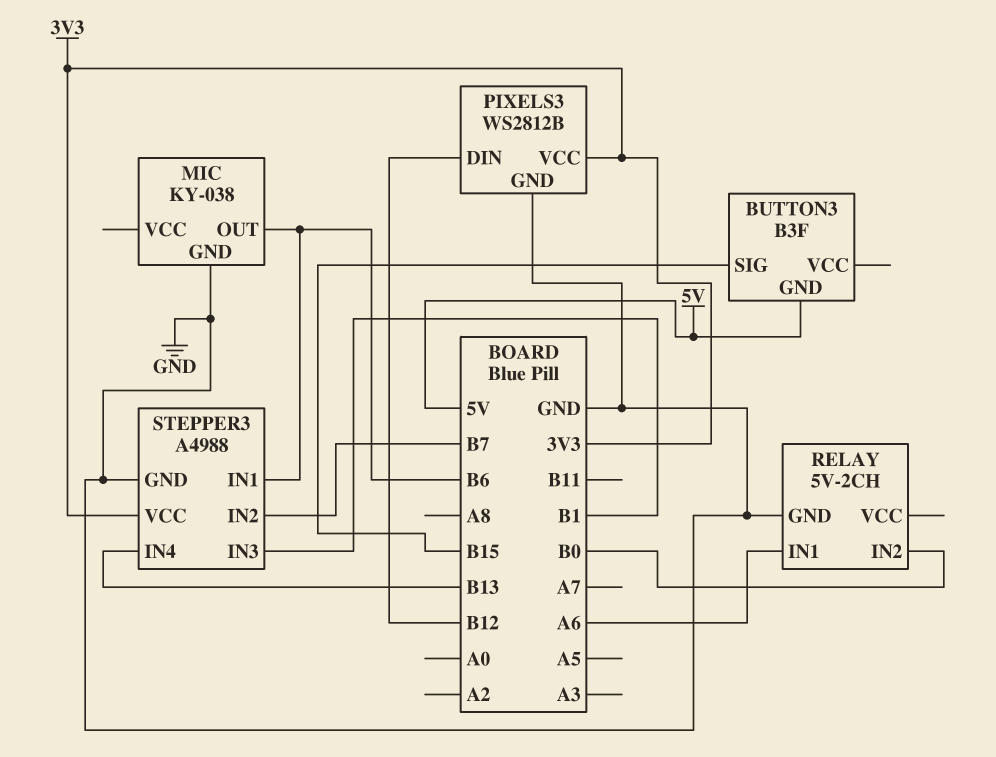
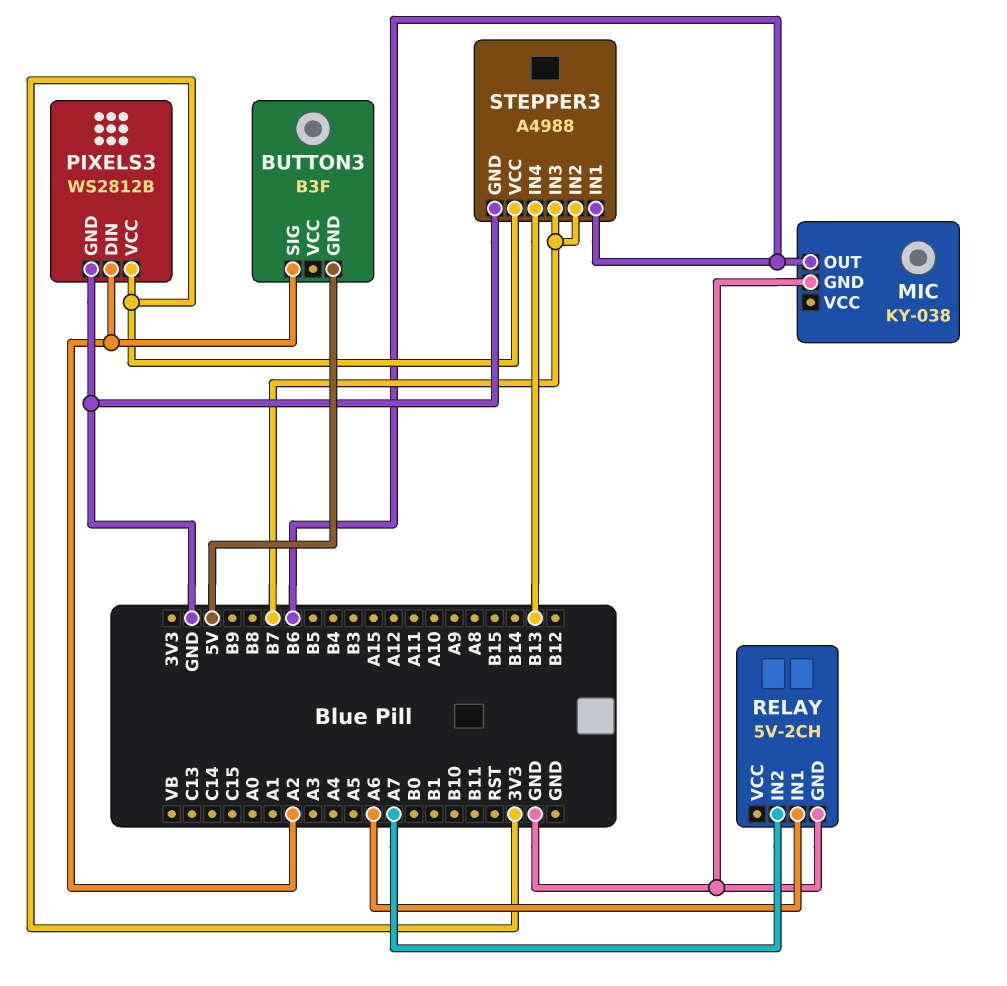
BUTTON3 pin SIG: B15 -> A2
PIXELS3 pin DIN: B12 -> A2
RELAY pin IN2: B0 -> A7
STEPPER3 pin IN3: B1 -> B7

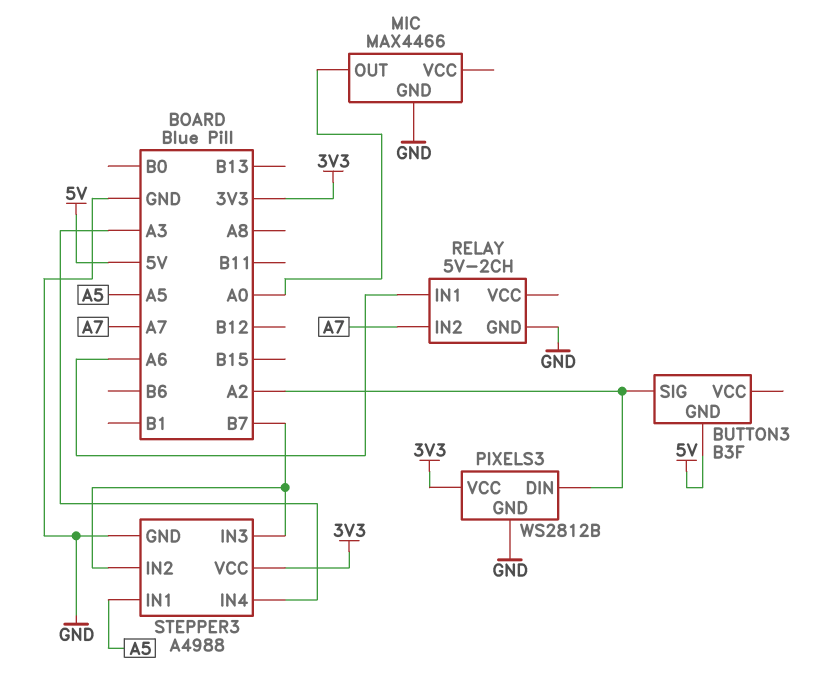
MIC: KY-038 -> MAX4466
MIC pin OUT: B6 -> A0
STEPPER3 pin IN1: B6 -> A5
STEPPER3 pin IN4: B13 -> A3

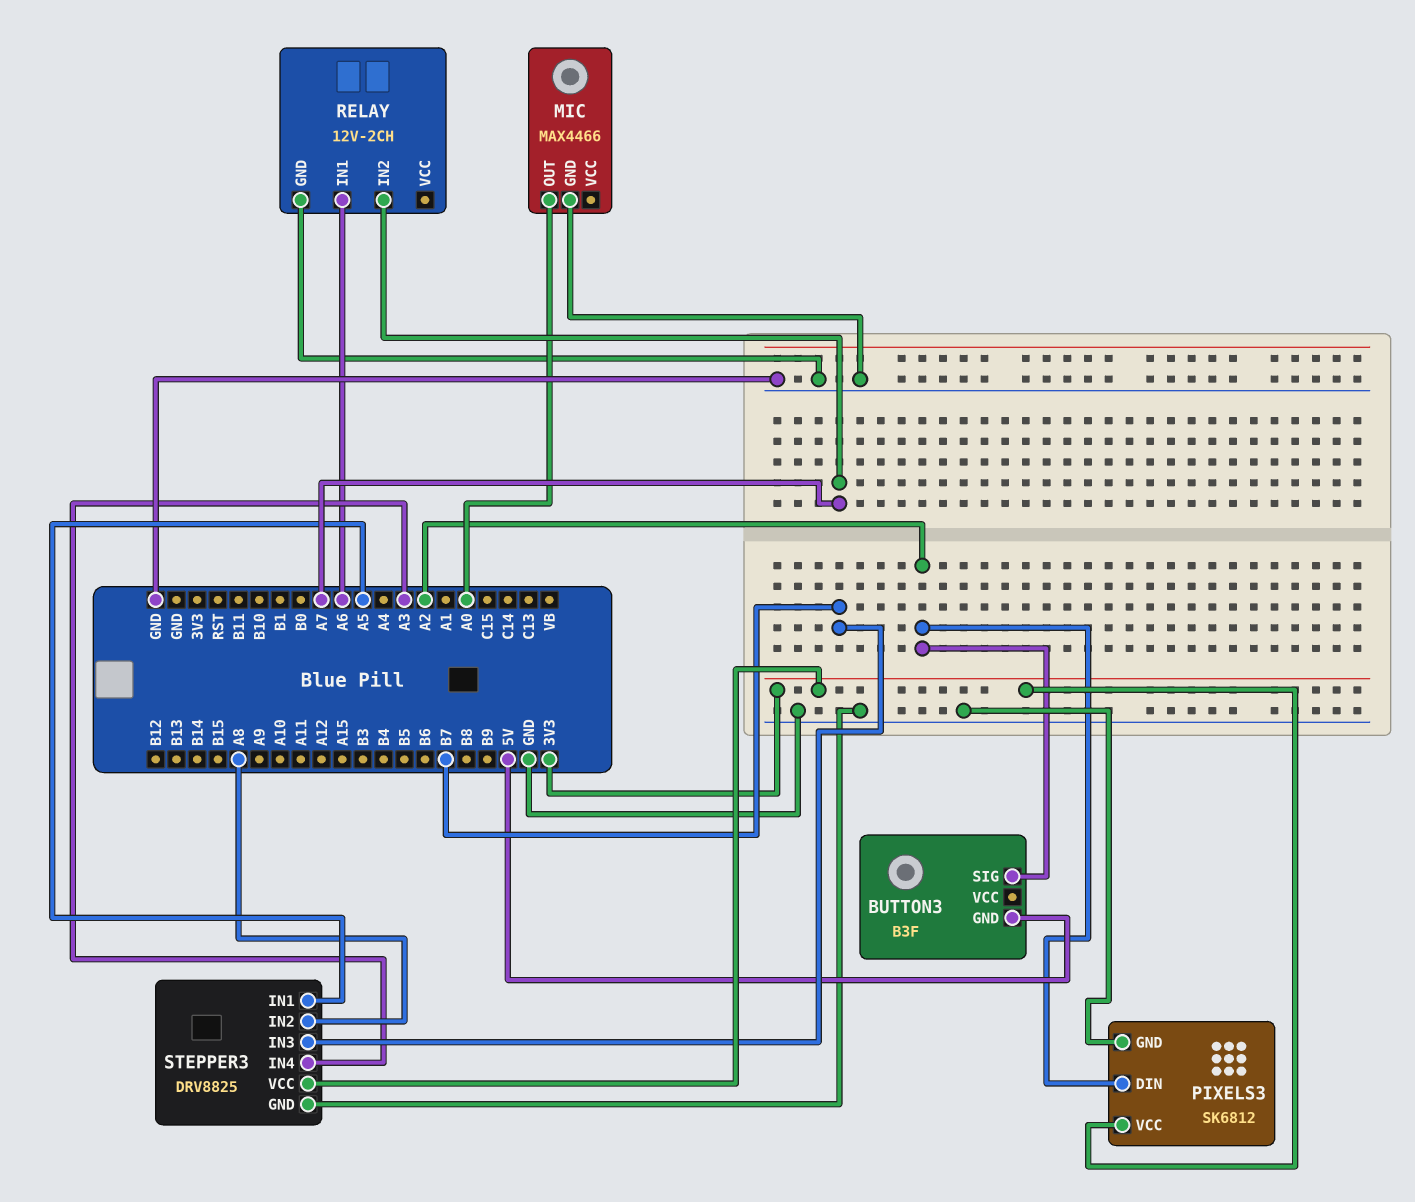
PIXELS3: WS2812B -> SK6812
RELAY: 5V-2CH -> 12V-2CH
STEPPER3: A4988 -> DRV8825
STEPPER3 pin IN2: B7 -> A8

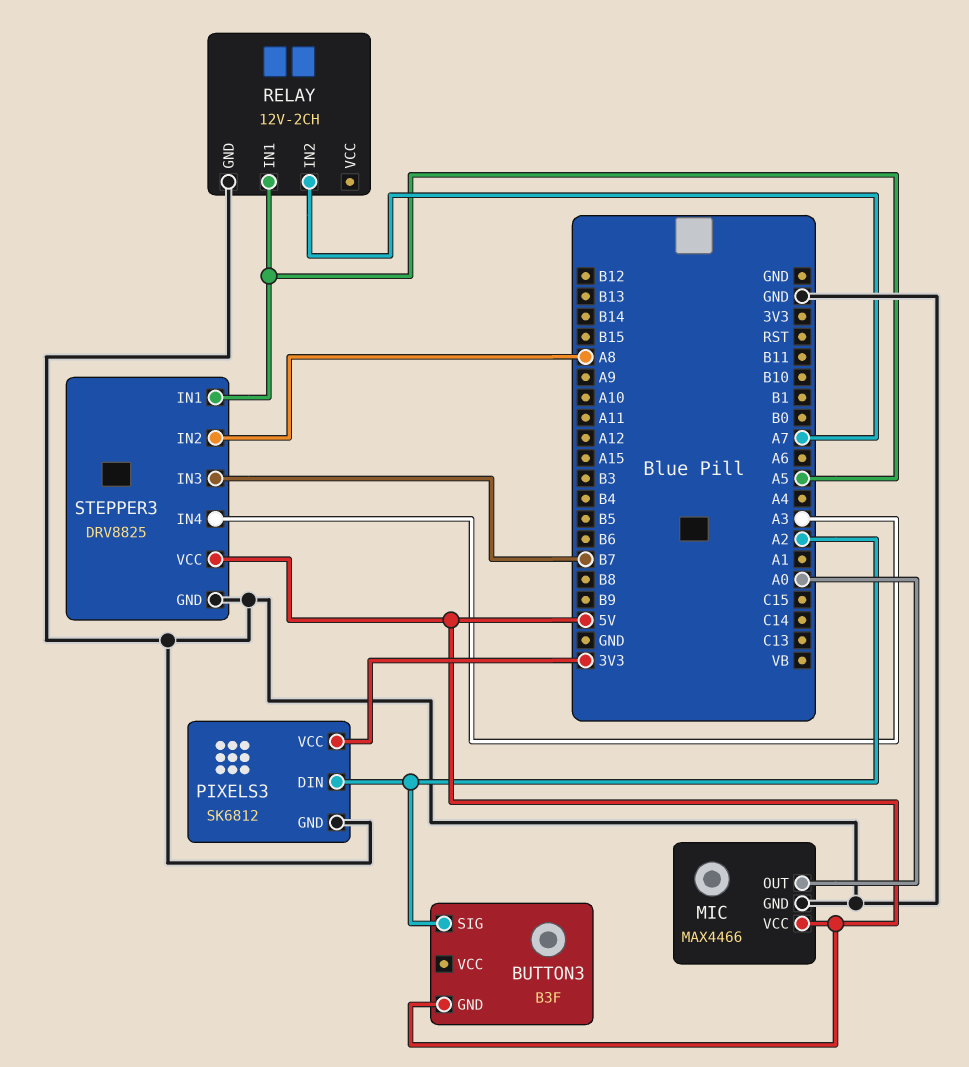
MIC pin VCC: none -> 5V
RELAY pin IN1: A6 -> A5
STEPPER3 pin VCC: 3V3 -> 5V

